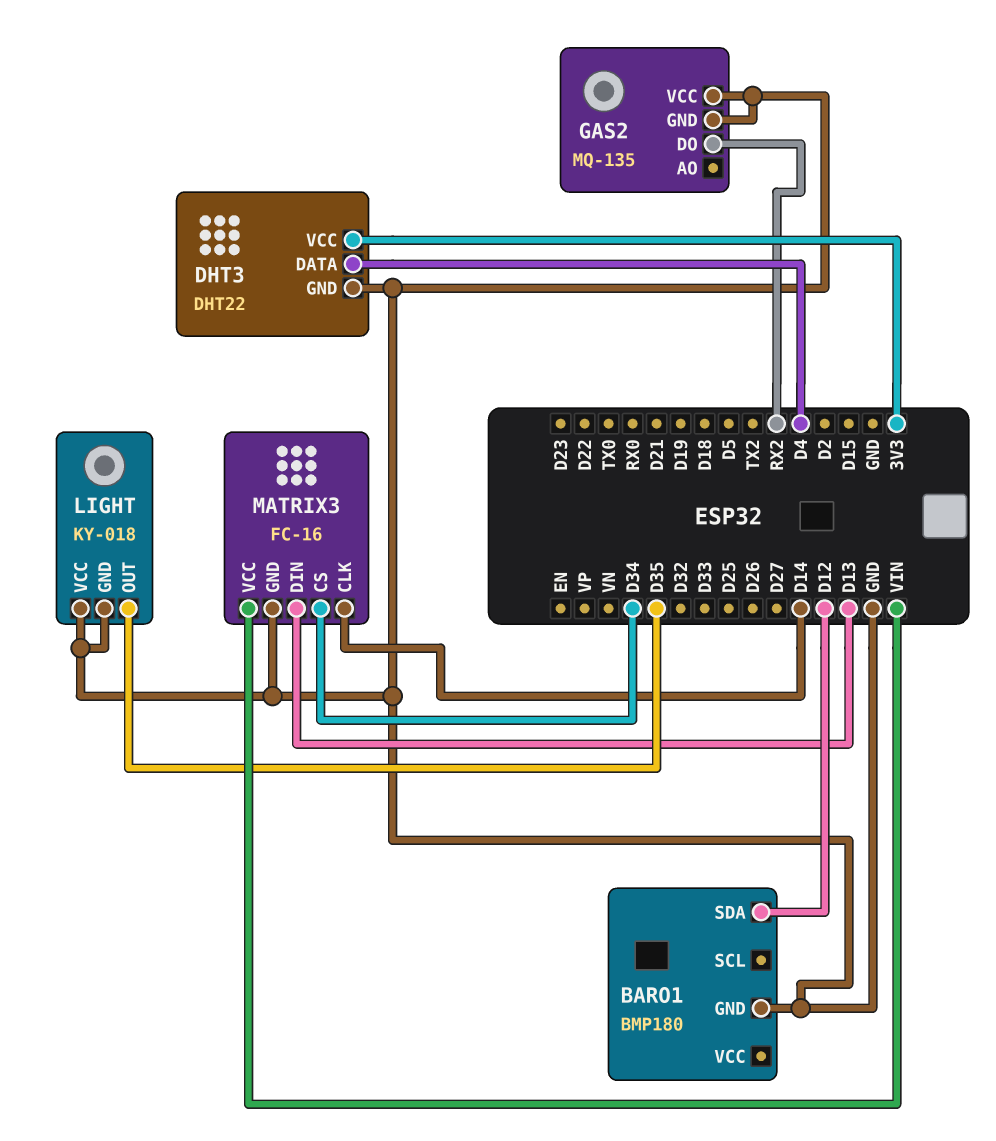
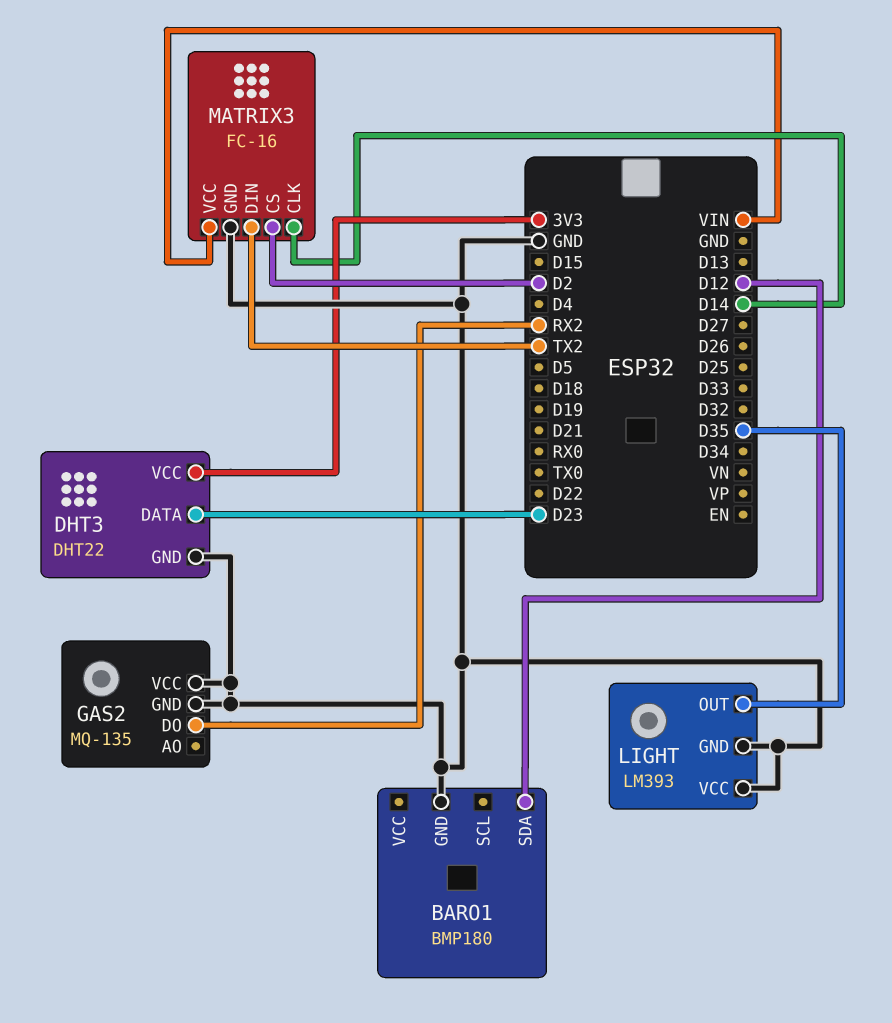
DHT3 pin DATA: D4 -> D23
LIGHT: KY-018 -> LM393
MATRIX3 pin CS: D34 -> D2
MATRIX3 pin DIN: D13 -> TX2

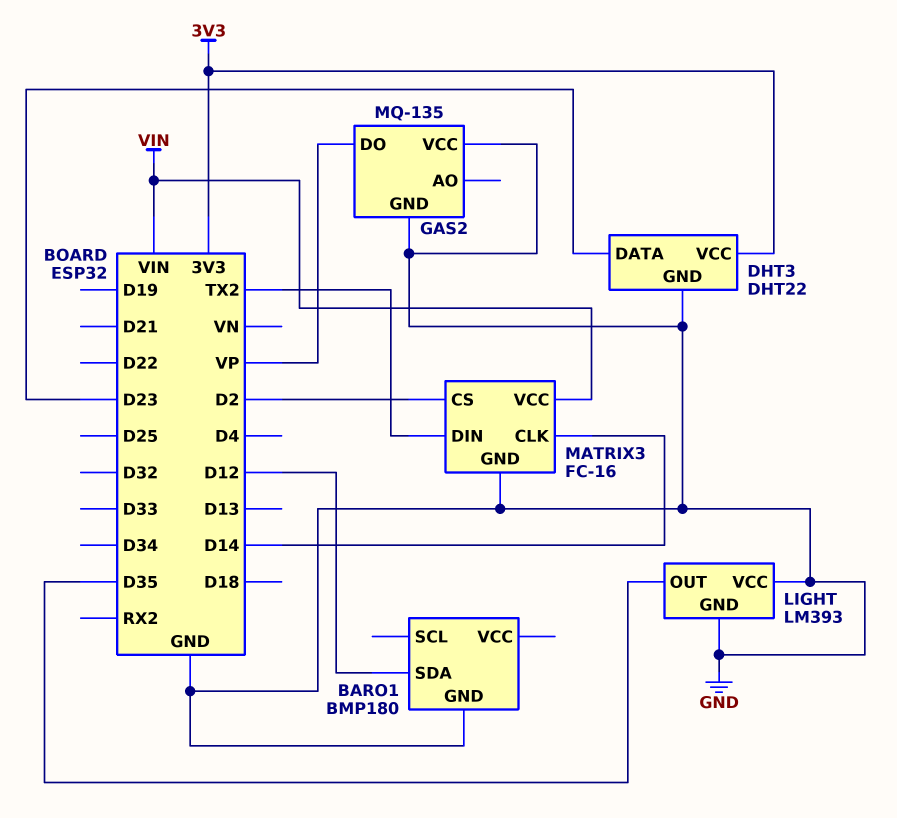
GAS2 pin DO: RX2 -> VP

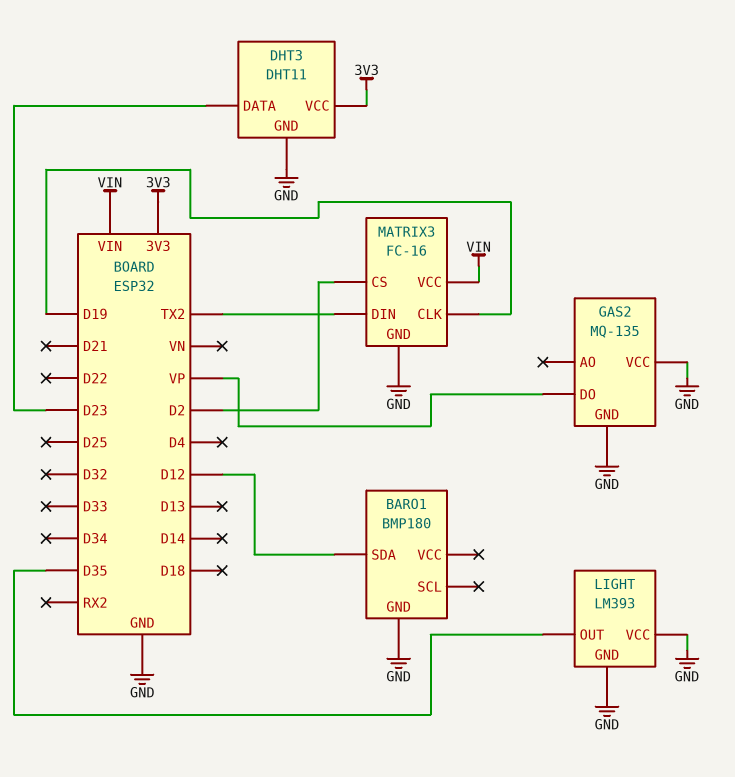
DHT3: DHT22 -> DHT11
MATRIX3 pin CLK: D14 -> D19

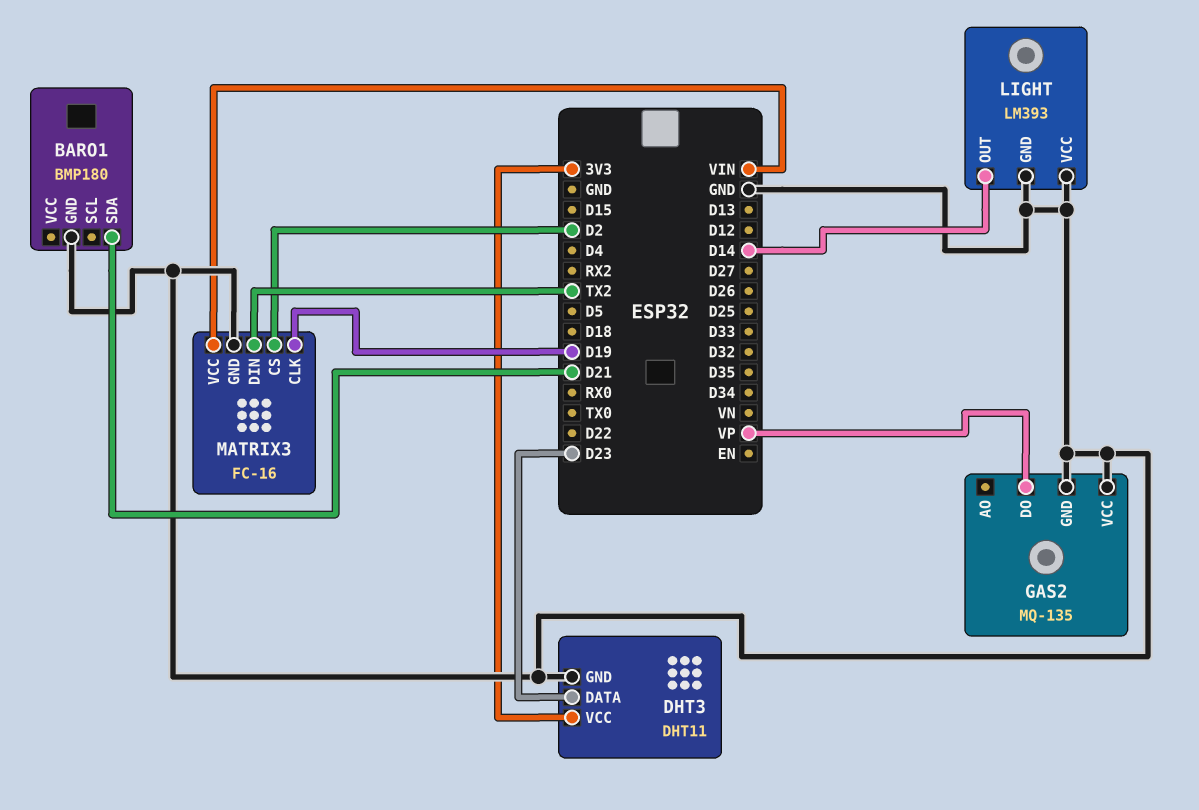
BARO1 pin SDA: D12 -> D21
LIGHT pin OUT: D35 -> D14

